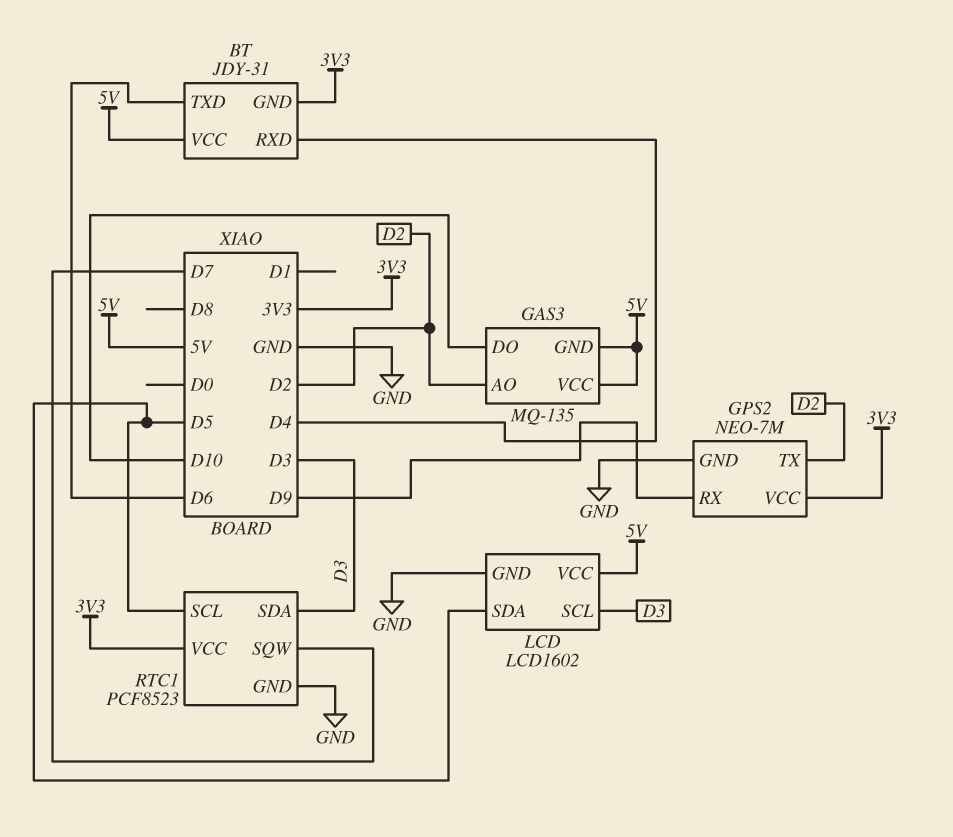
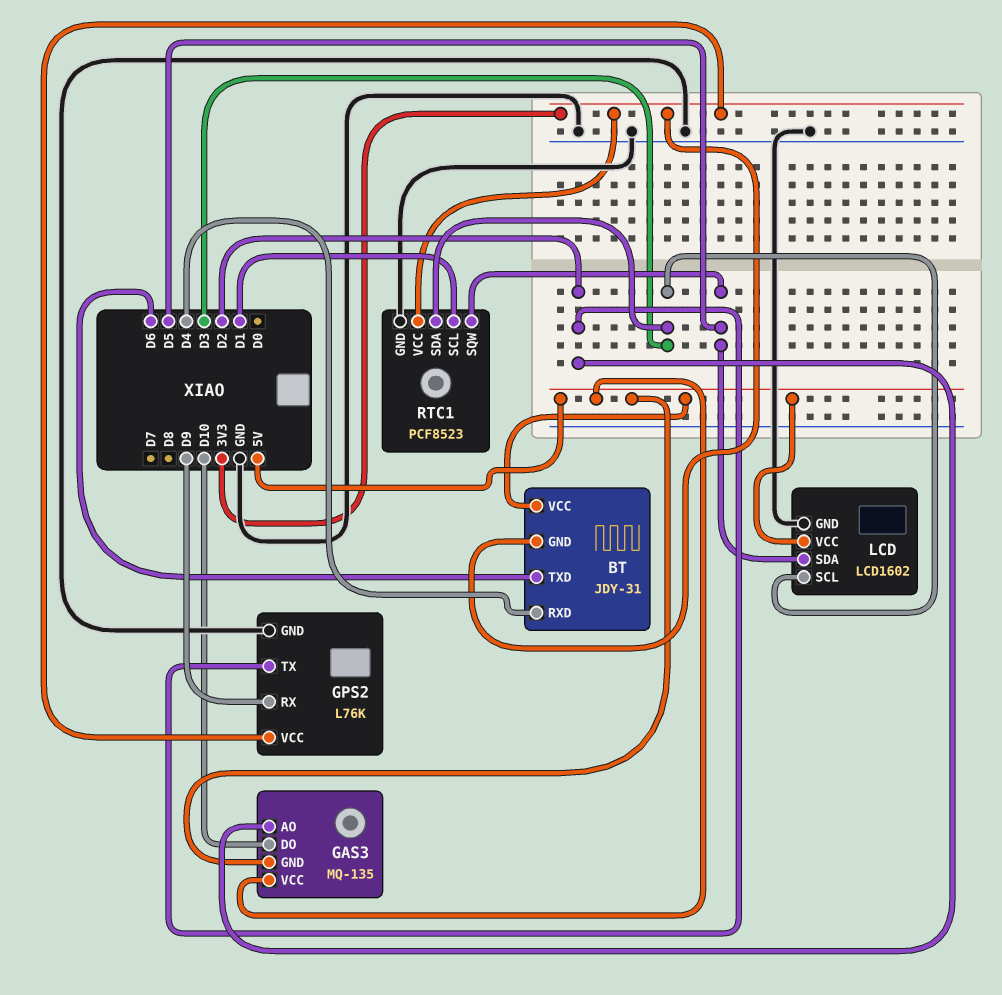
GPS2: NEO-7M -> L76K
RTC1 pin SCL: D5 -> D1
RTC1 pin SQW: D7 -> D5

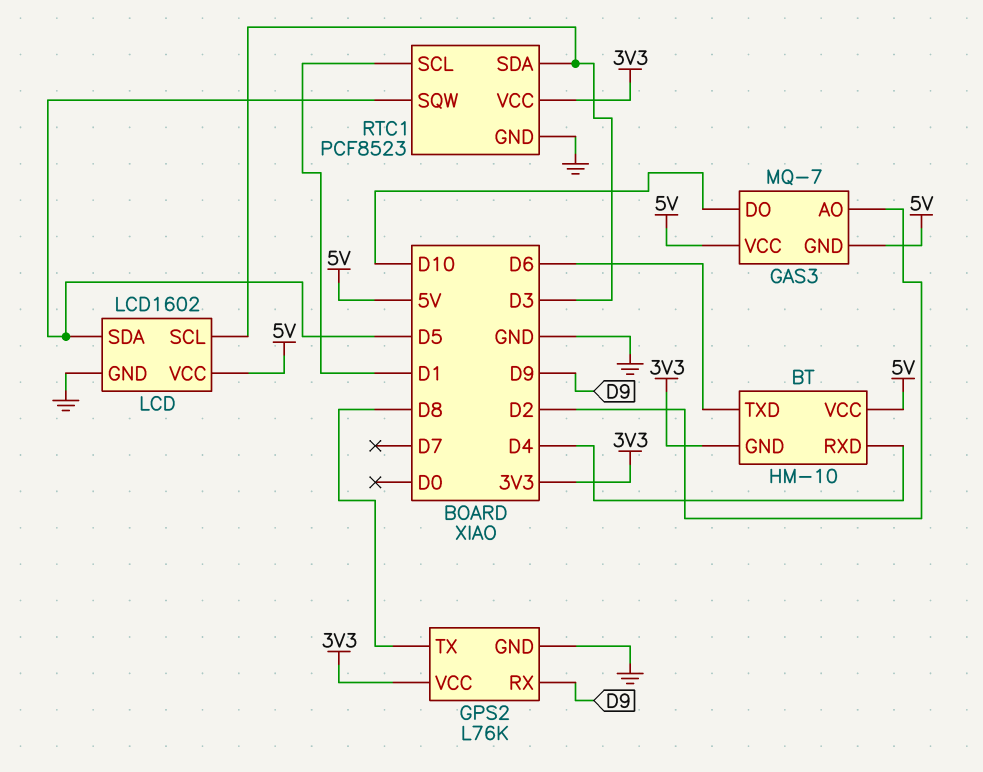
BT: JDY-31 -> HM-10
GAS3: MQ-135 -> MQ-7
GPS2 pin TX: D2 -> D8

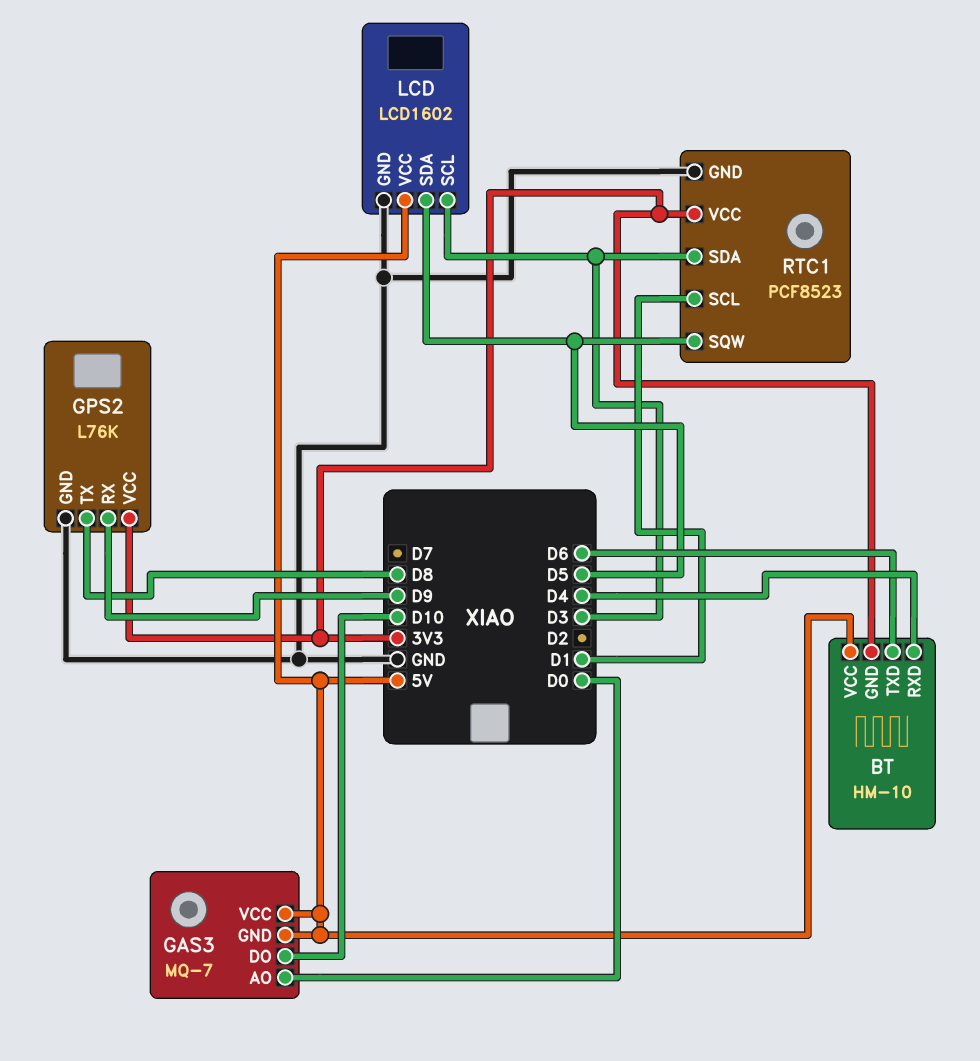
GAS3 pin AO: D2 -> D0

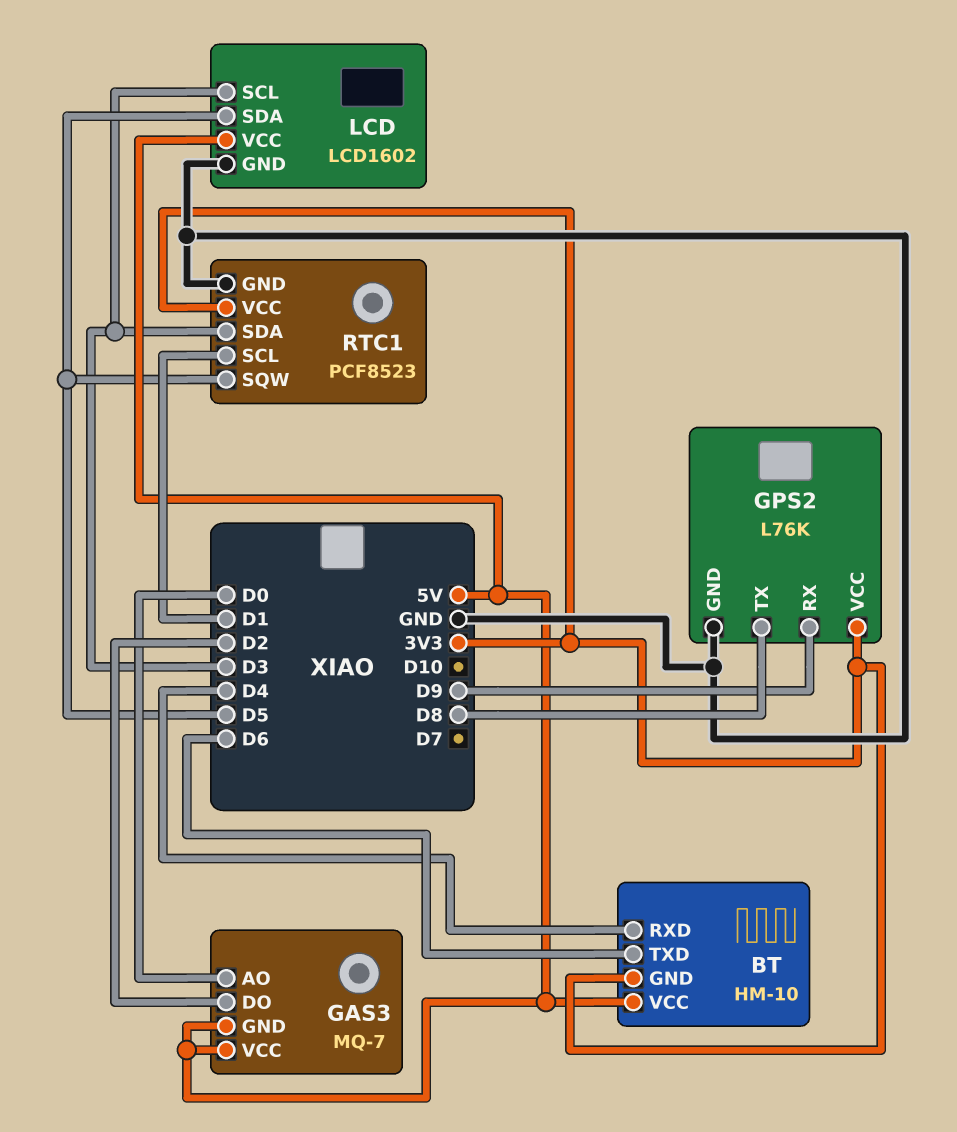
GAS3 pin DO: D10 -> D2

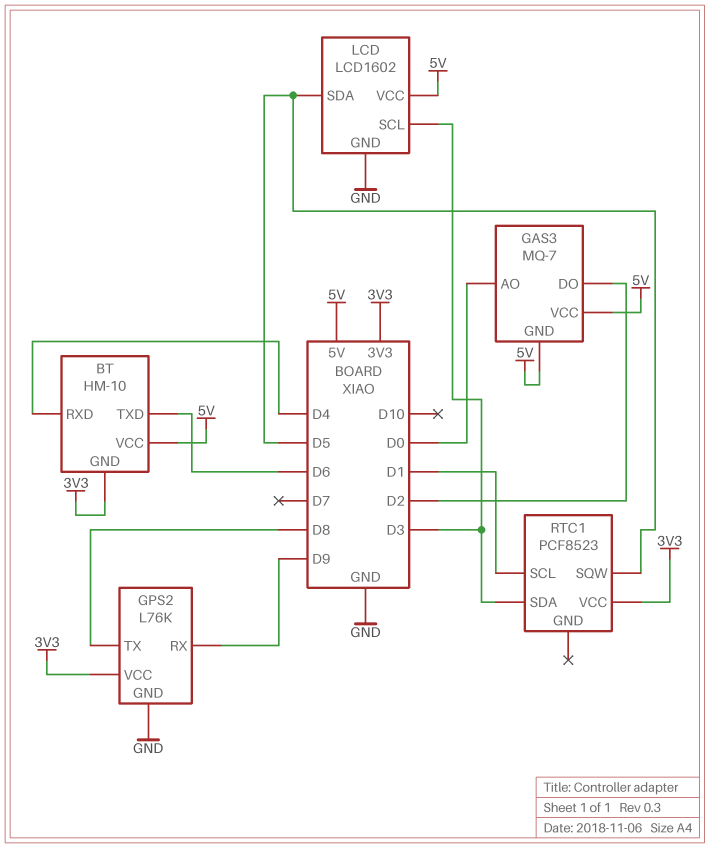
RTC1 pin GND: GND -> none

